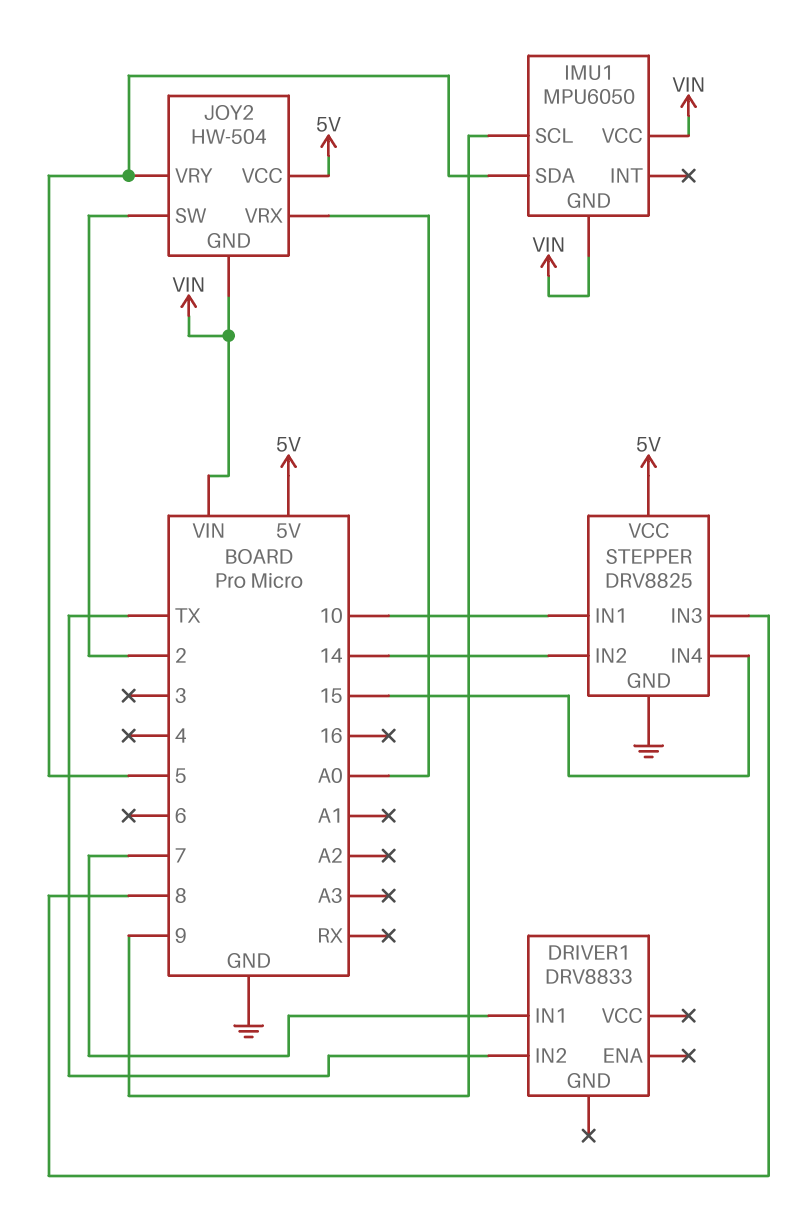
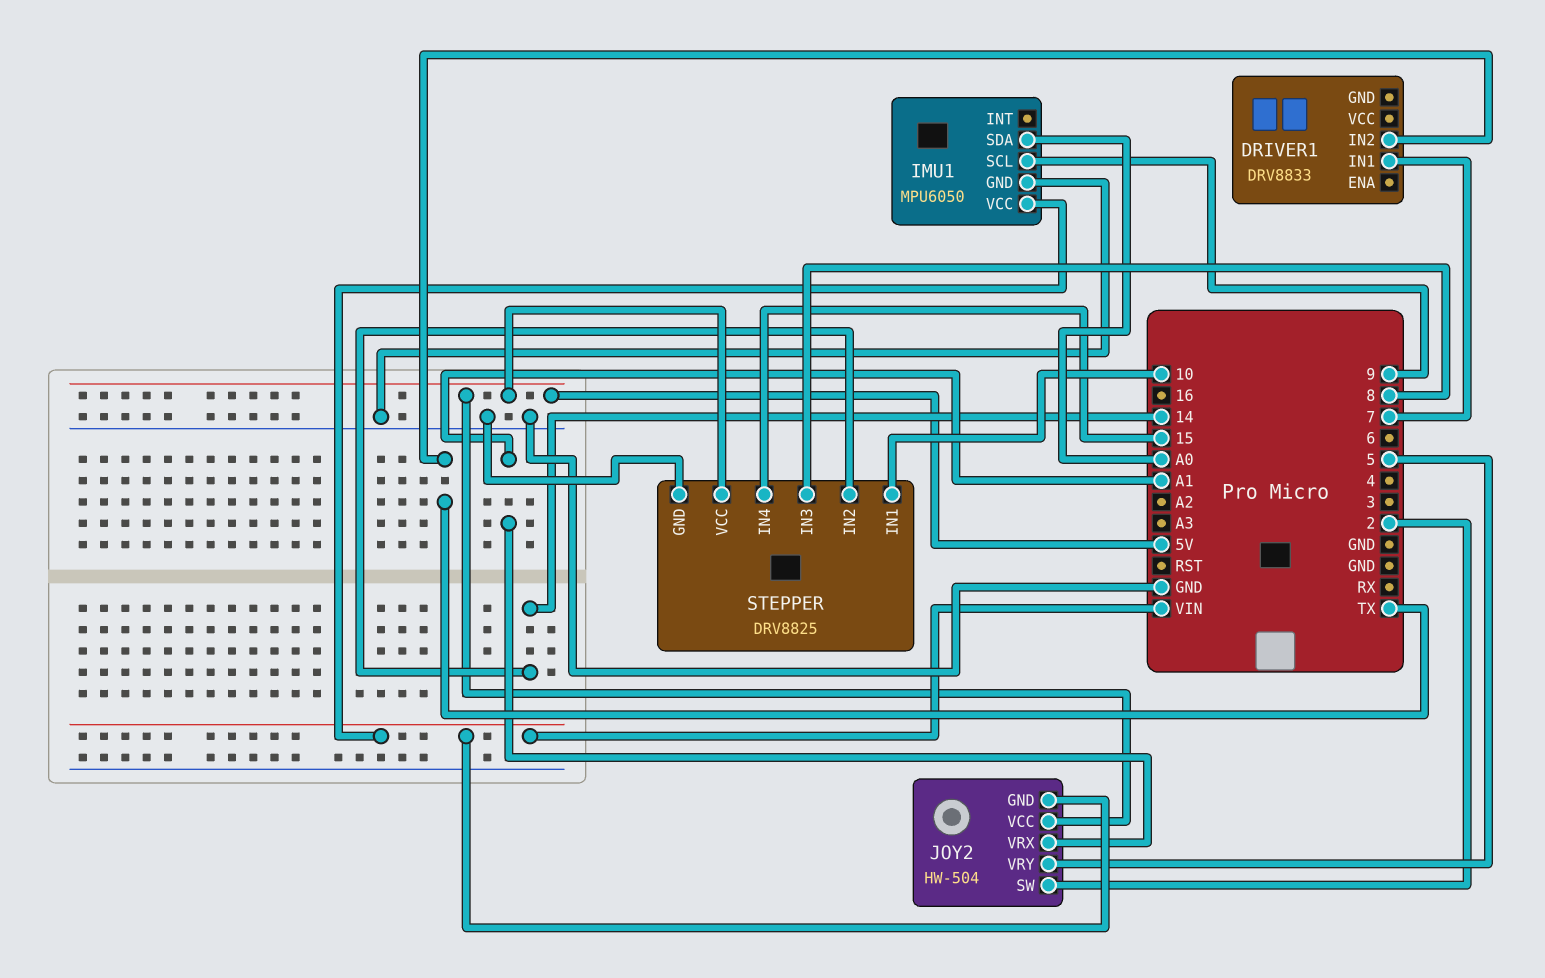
IMU1 pin GND: VIN -> GND
IMU1 pin SDA: 5 -> A0
JOY2 pin VRX: A0 -> A1

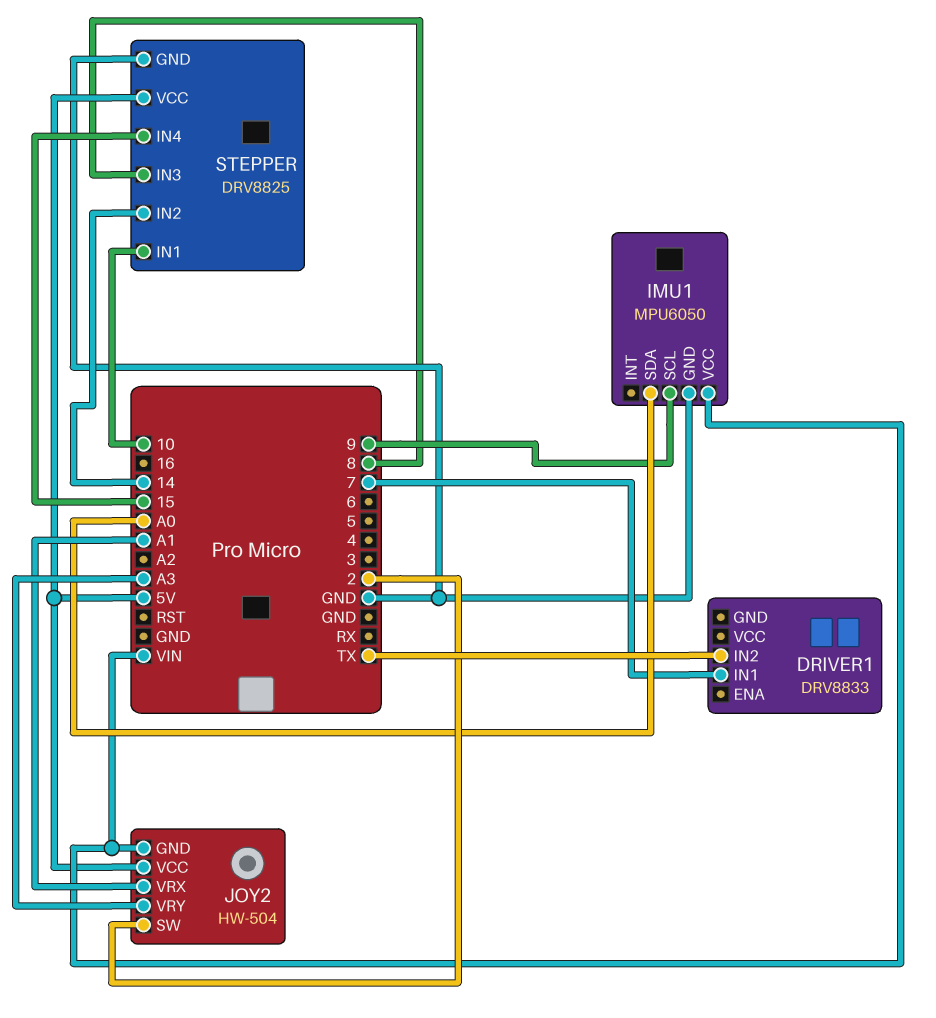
JOY2 pin VRY: 5 -> A3

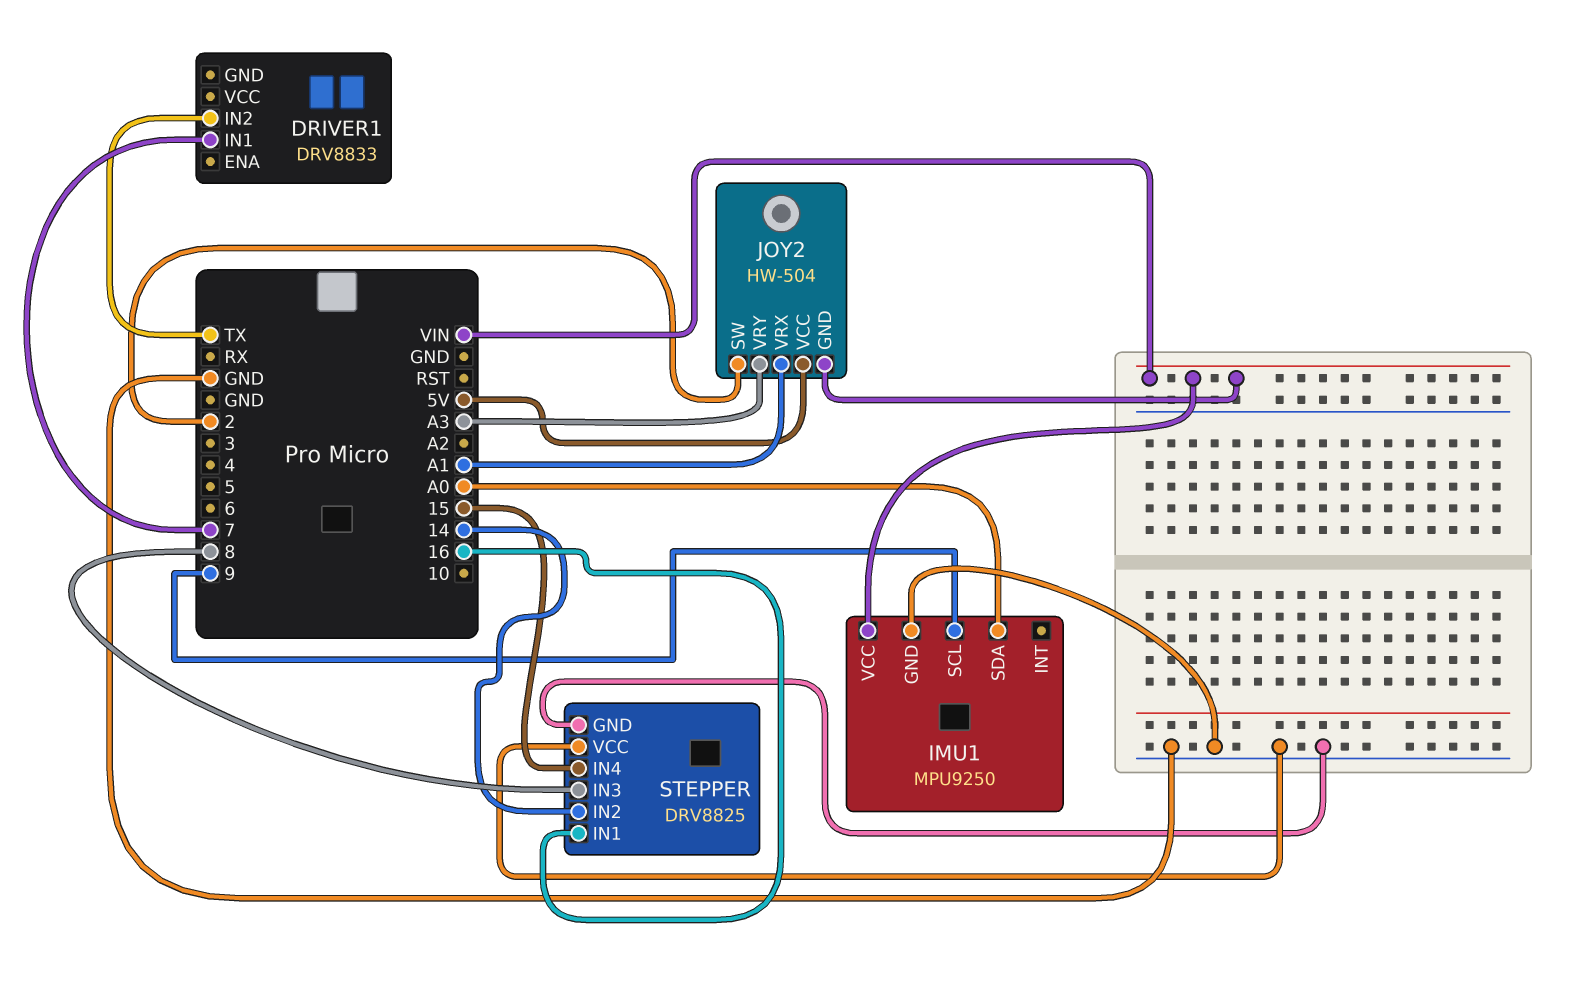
IMU1: MPU6050 -> MPU9250
STEPPER pin IN1: 10 -> 16
STEPPER pin VCC: 5V -> GND

